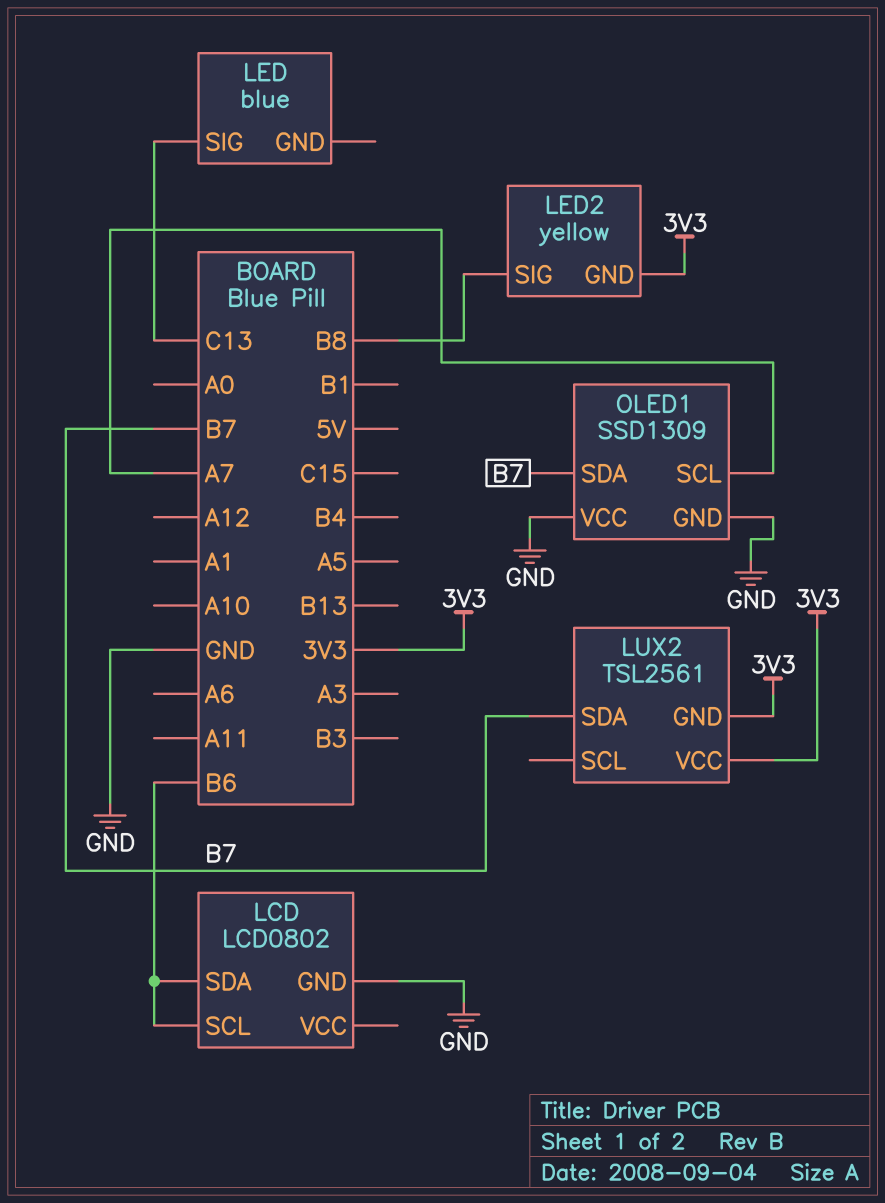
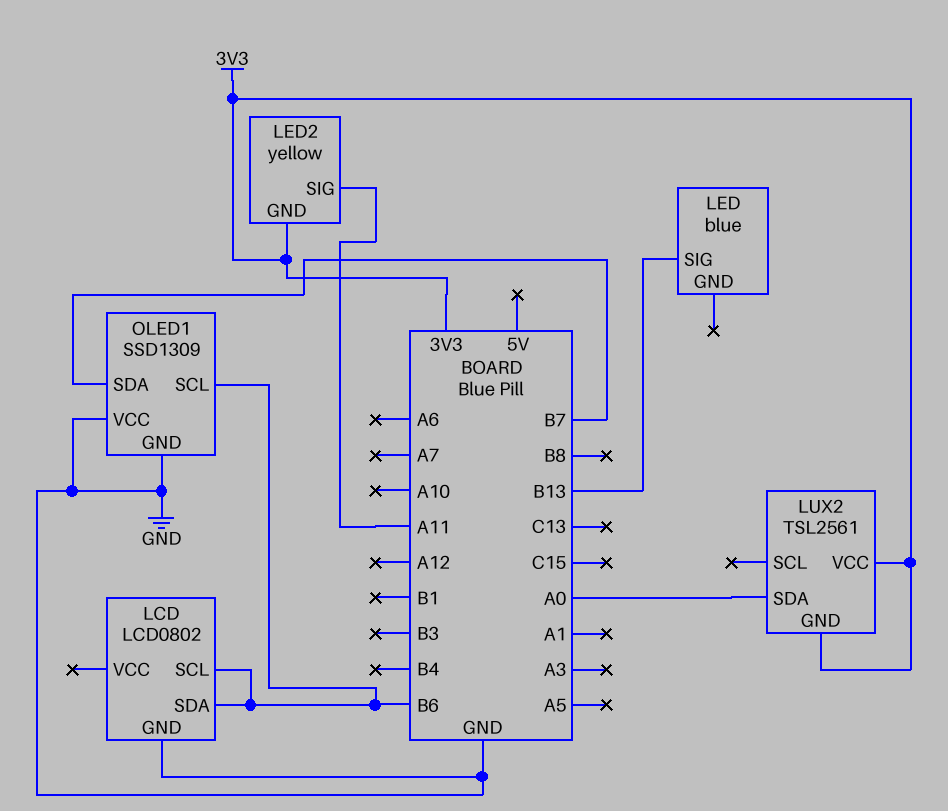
LED pin SIG: C13 -> B13
LED2 pin SIG: B8 -> A11
LUX2 pin SDA: B7 -> A0
OLED1 pin SCL: A7 -> B6

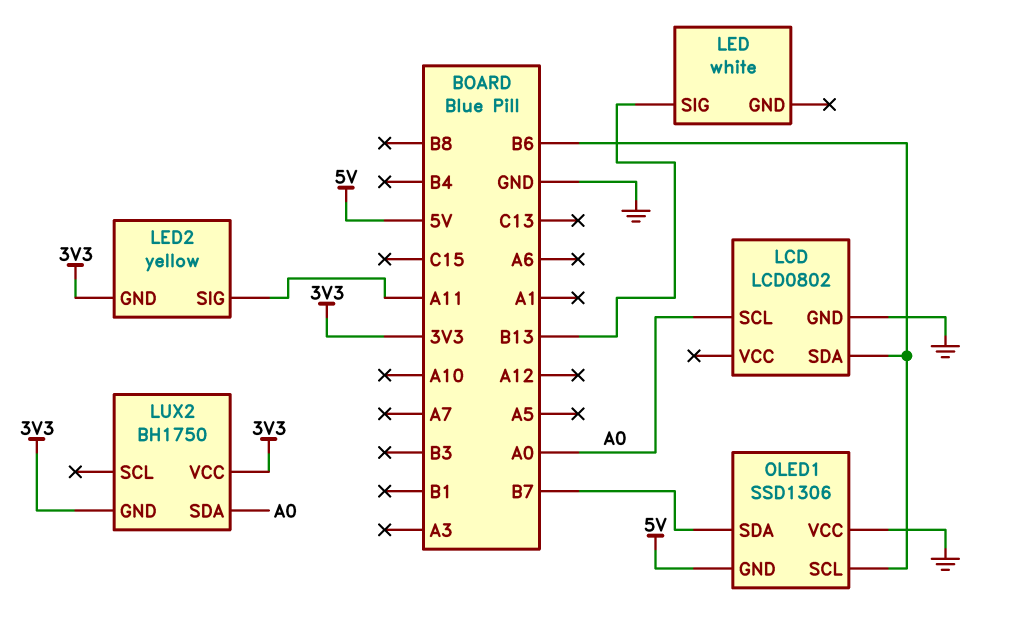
LCD pin SCL: B6 -> A0
LED: blue -> white
LUX2: TSL2561 -> BH1750
OLED1: SSD1309 -> SSD1306
OLED1 pin GND: GND -> 5V

